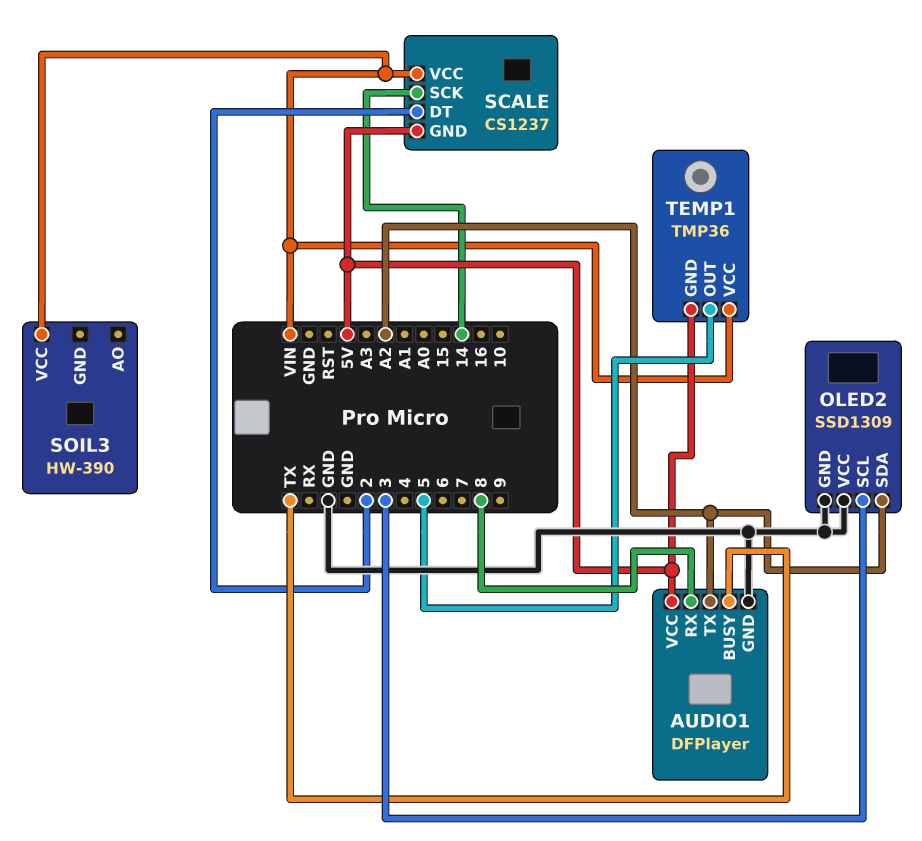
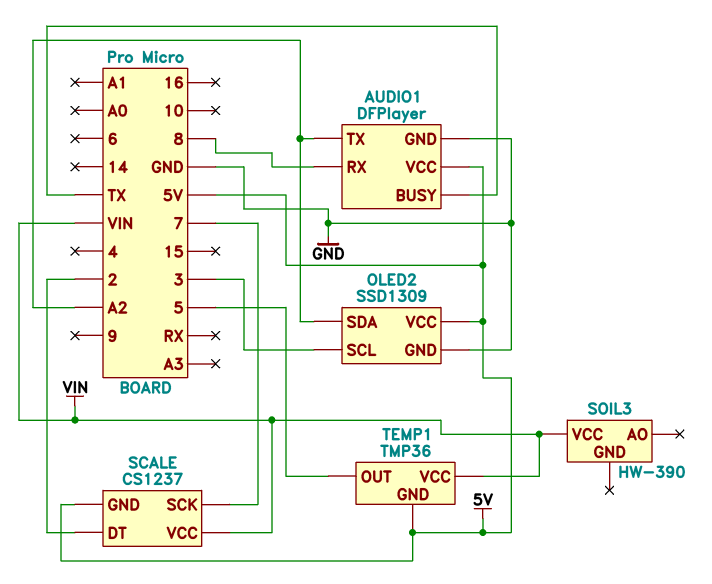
OLED2 pin VCC: GND -> 5V
SCALE pin SCK: 14 -> 7

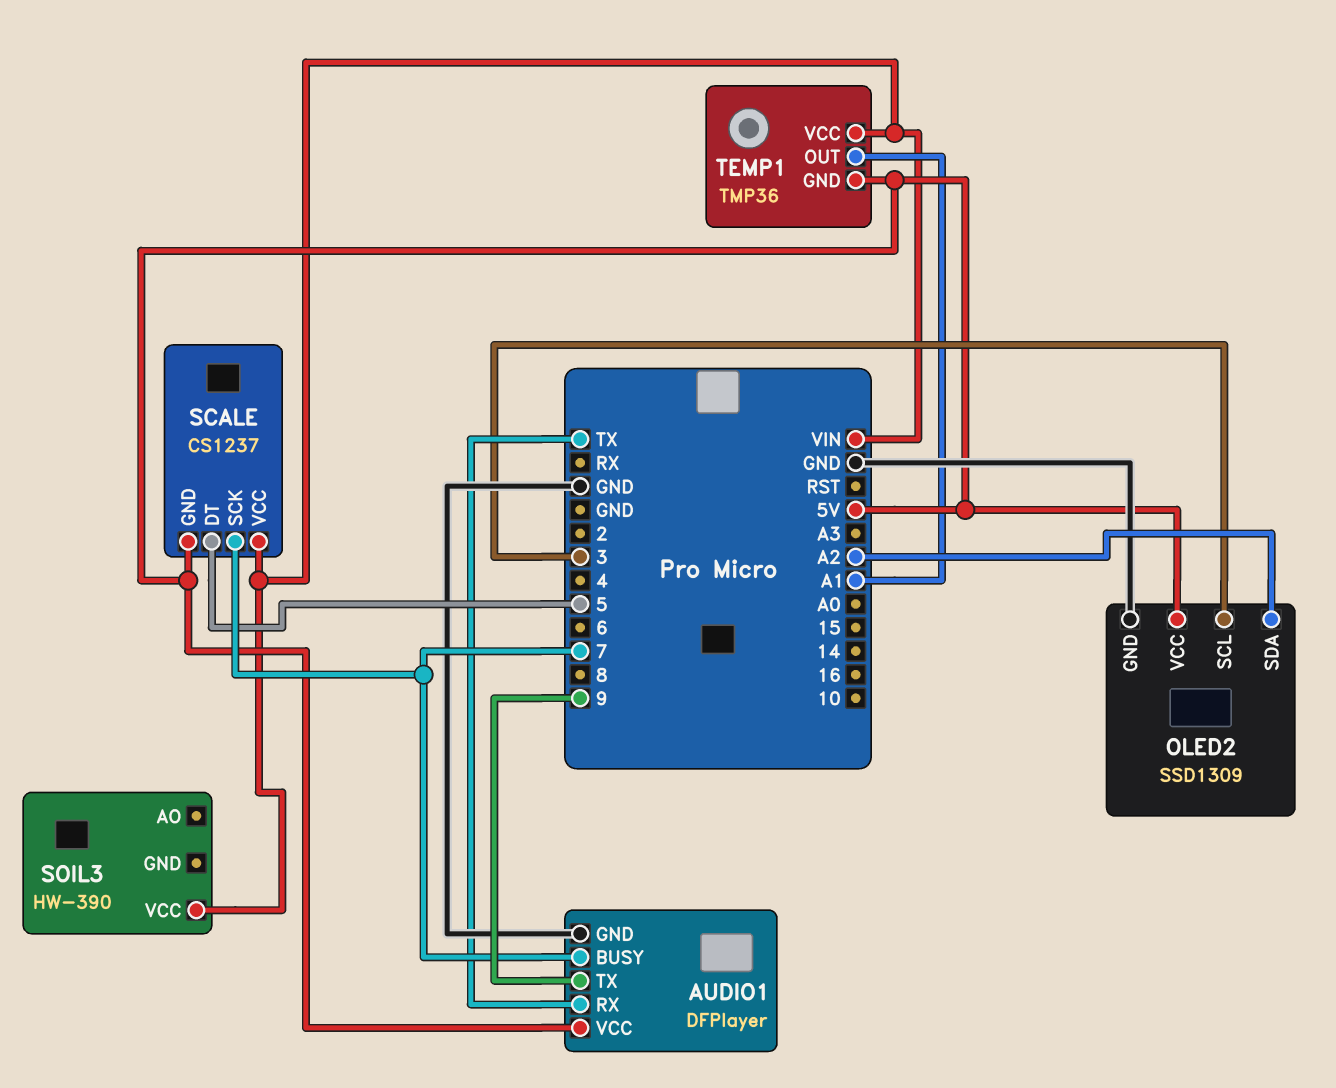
AUDIO1 pin BUSY: TX -> 7
AUDIO1 pin RX: 8 -> TX
AUDIO1 pin TX: A2 -> 9
SCALE pin DT: 2 -> 5
TEMP1 pin OUT: 5 -> A1

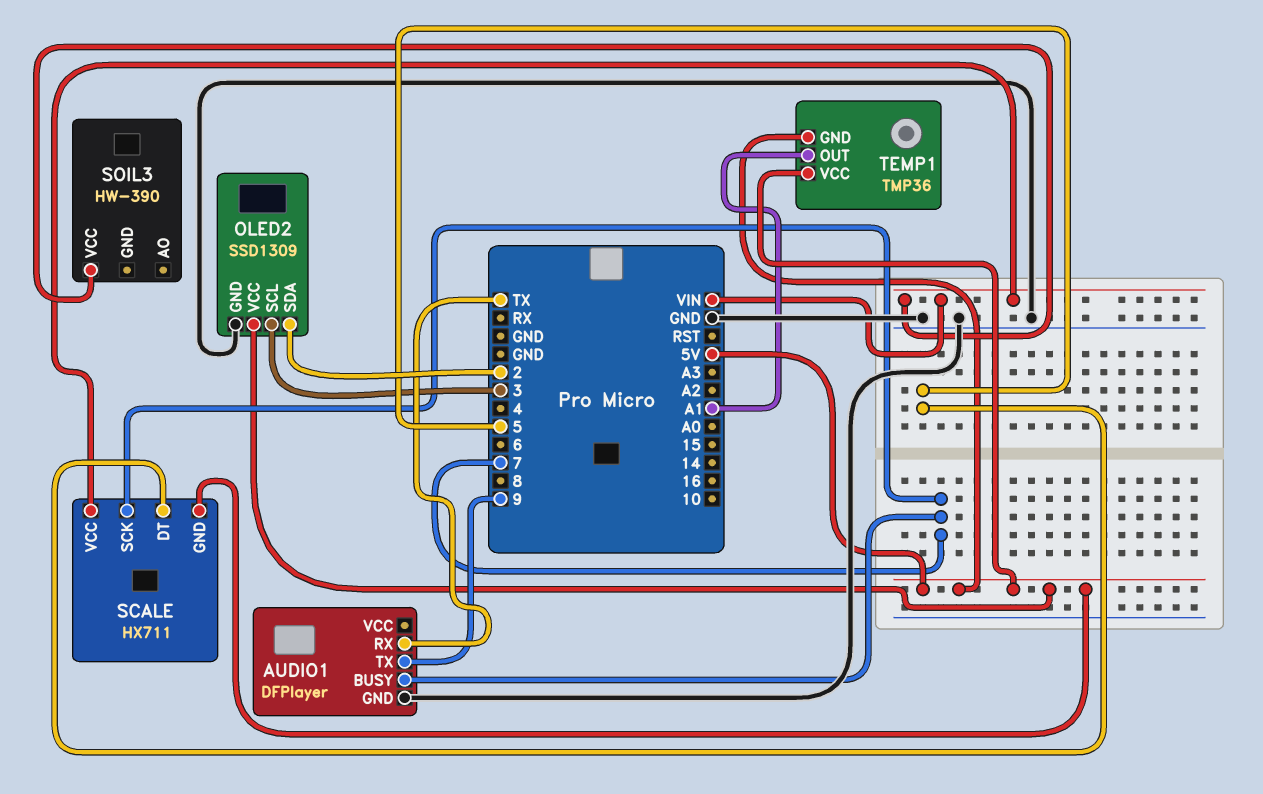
AUDIO1 pin VCC: 5V -> none
OLED2 pin SDA: A2 -> 2
SCALE: CS1237 -> HX711
TEMP1 pin VCC: VIN -> 5V

